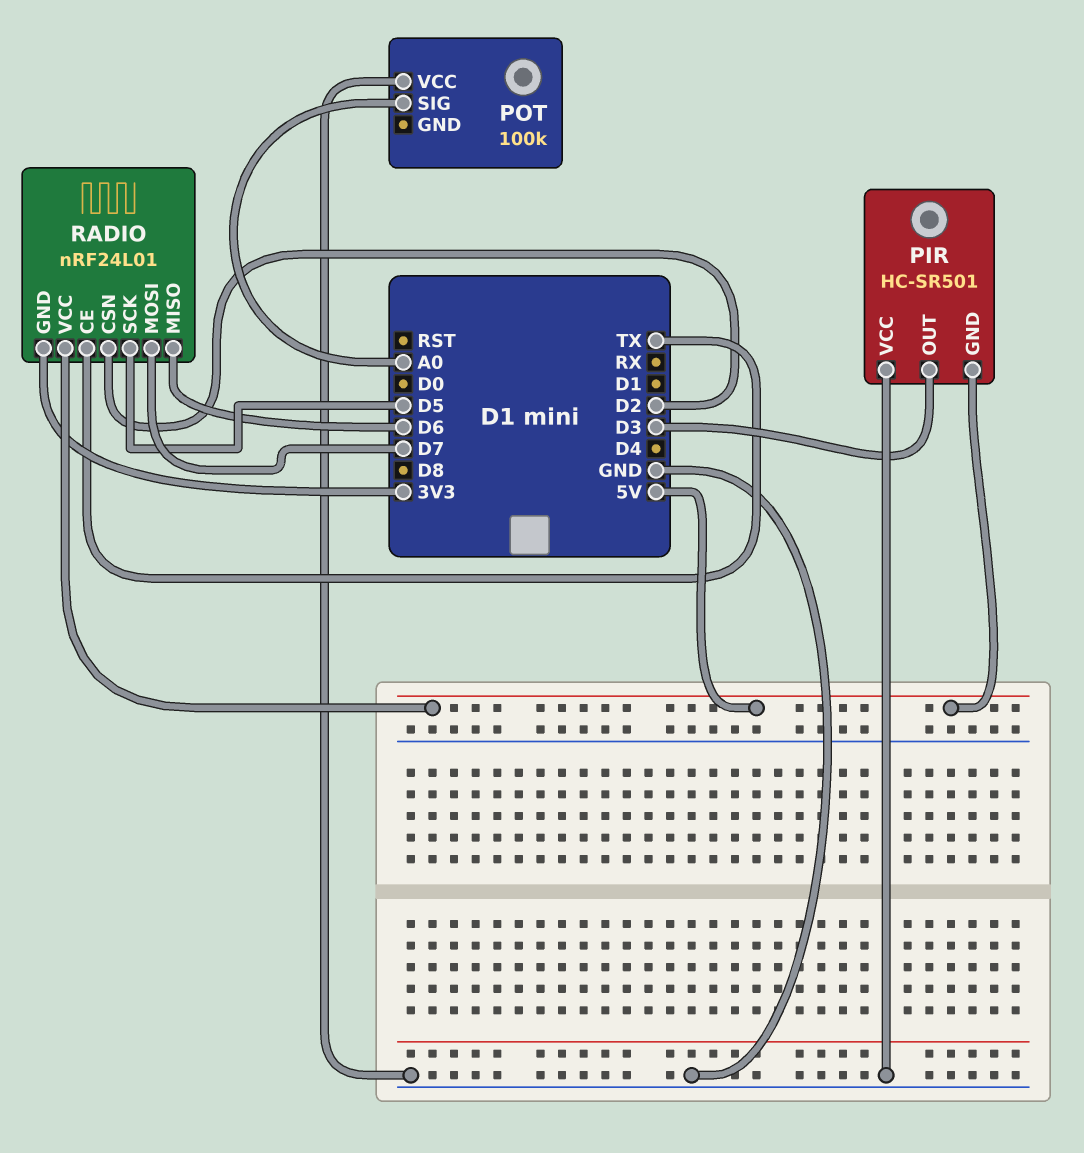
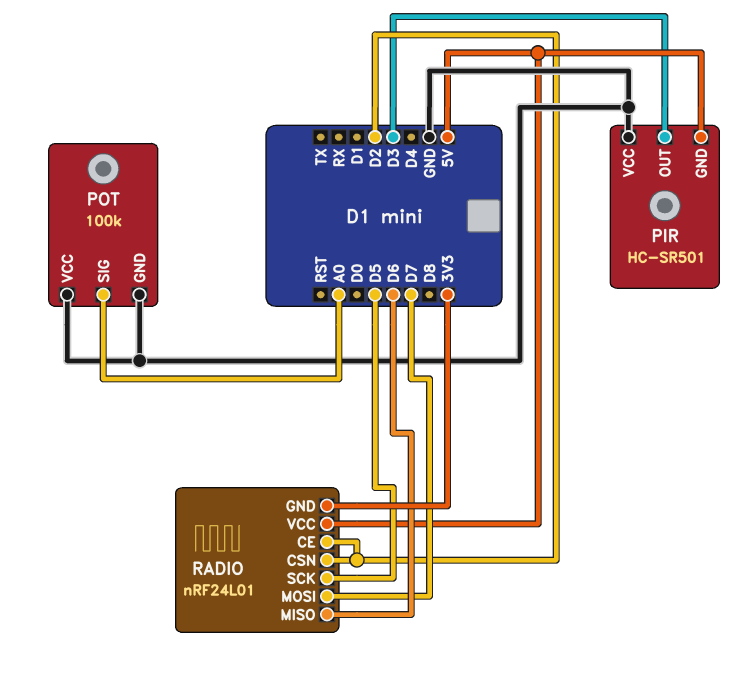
POT pin GND: none -> GND
RADIO pin CE: TX -> D2

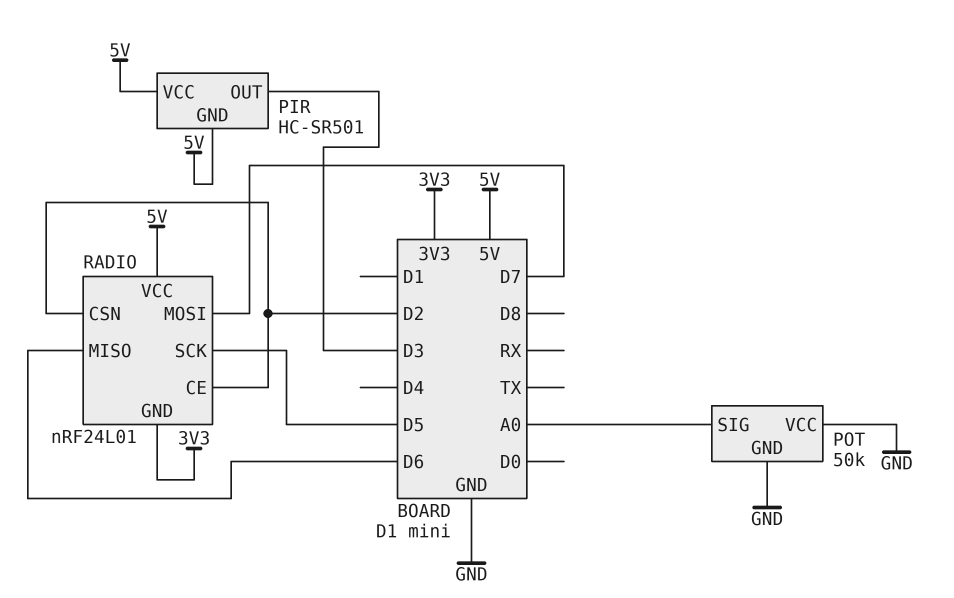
PIR pin VCC: GND -> 5V
POT: 100k -> 50k

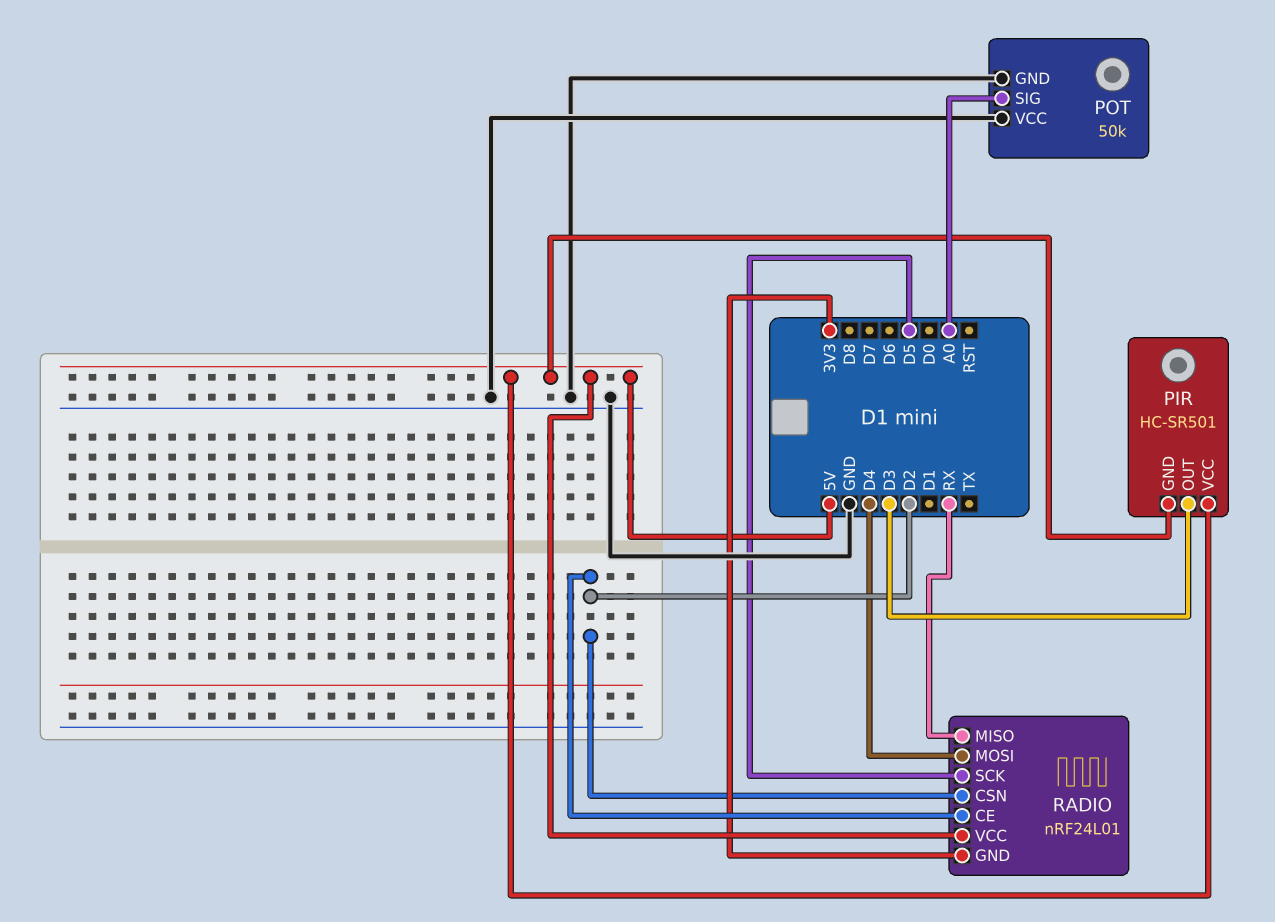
RADIO pin MISO: D6 -> RX
RADIO pin MOSI: D7 -> D4

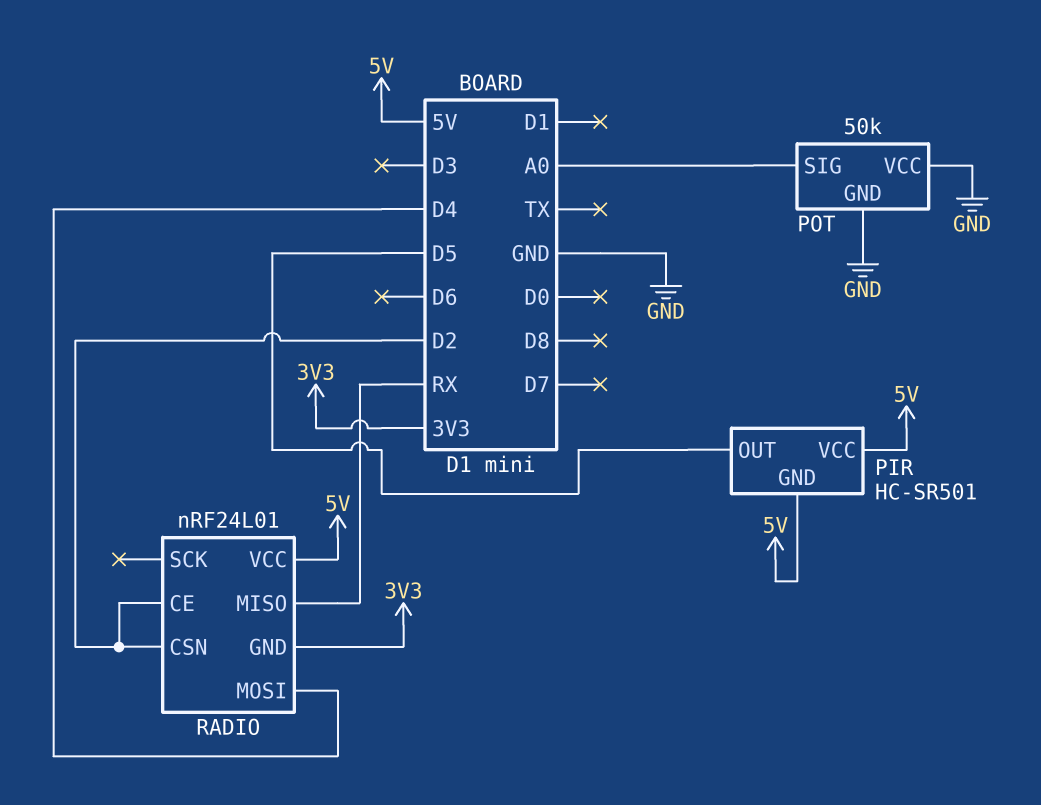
PIR pin OUT: D3 -> D5
RADIO pin SCK: D5 -> none

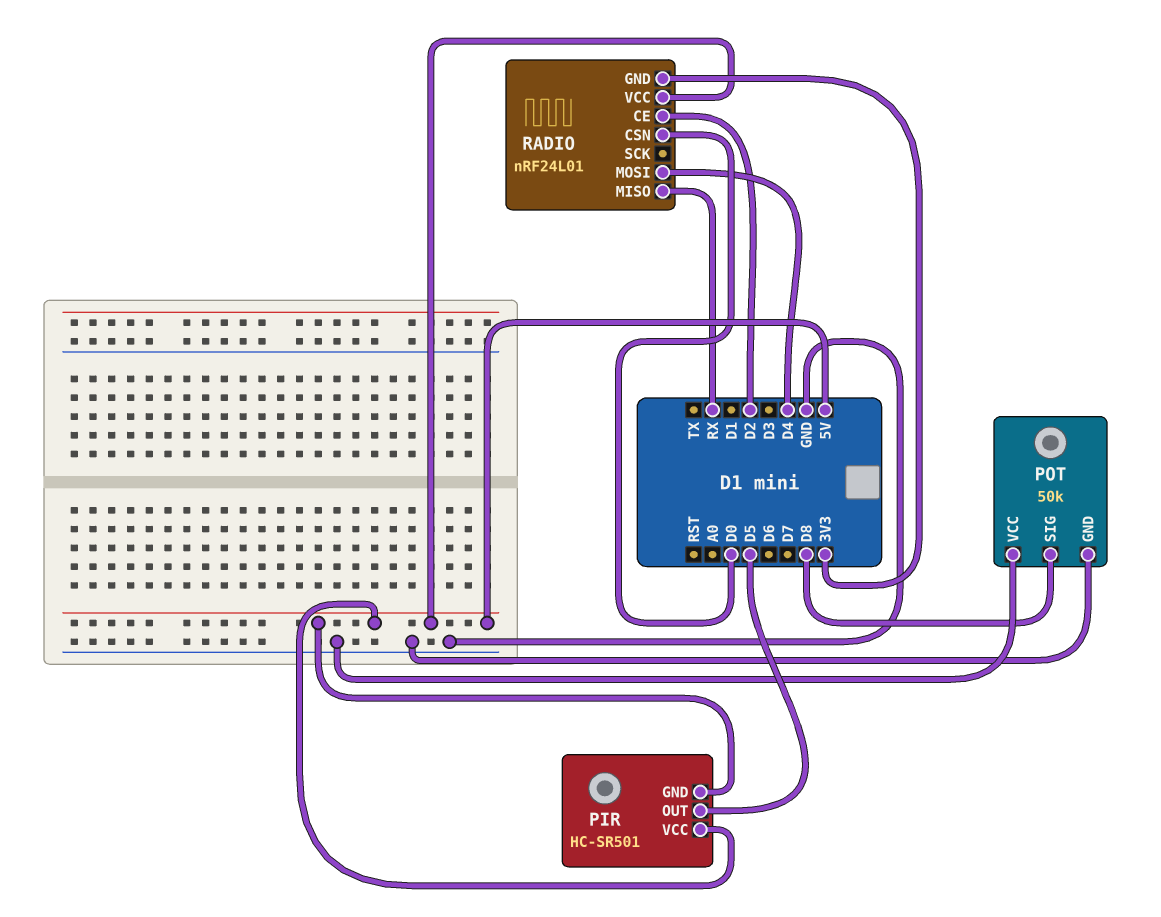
POT pin SIG: A0 -> D8
RADIO pin CSN: D2 -> D0

